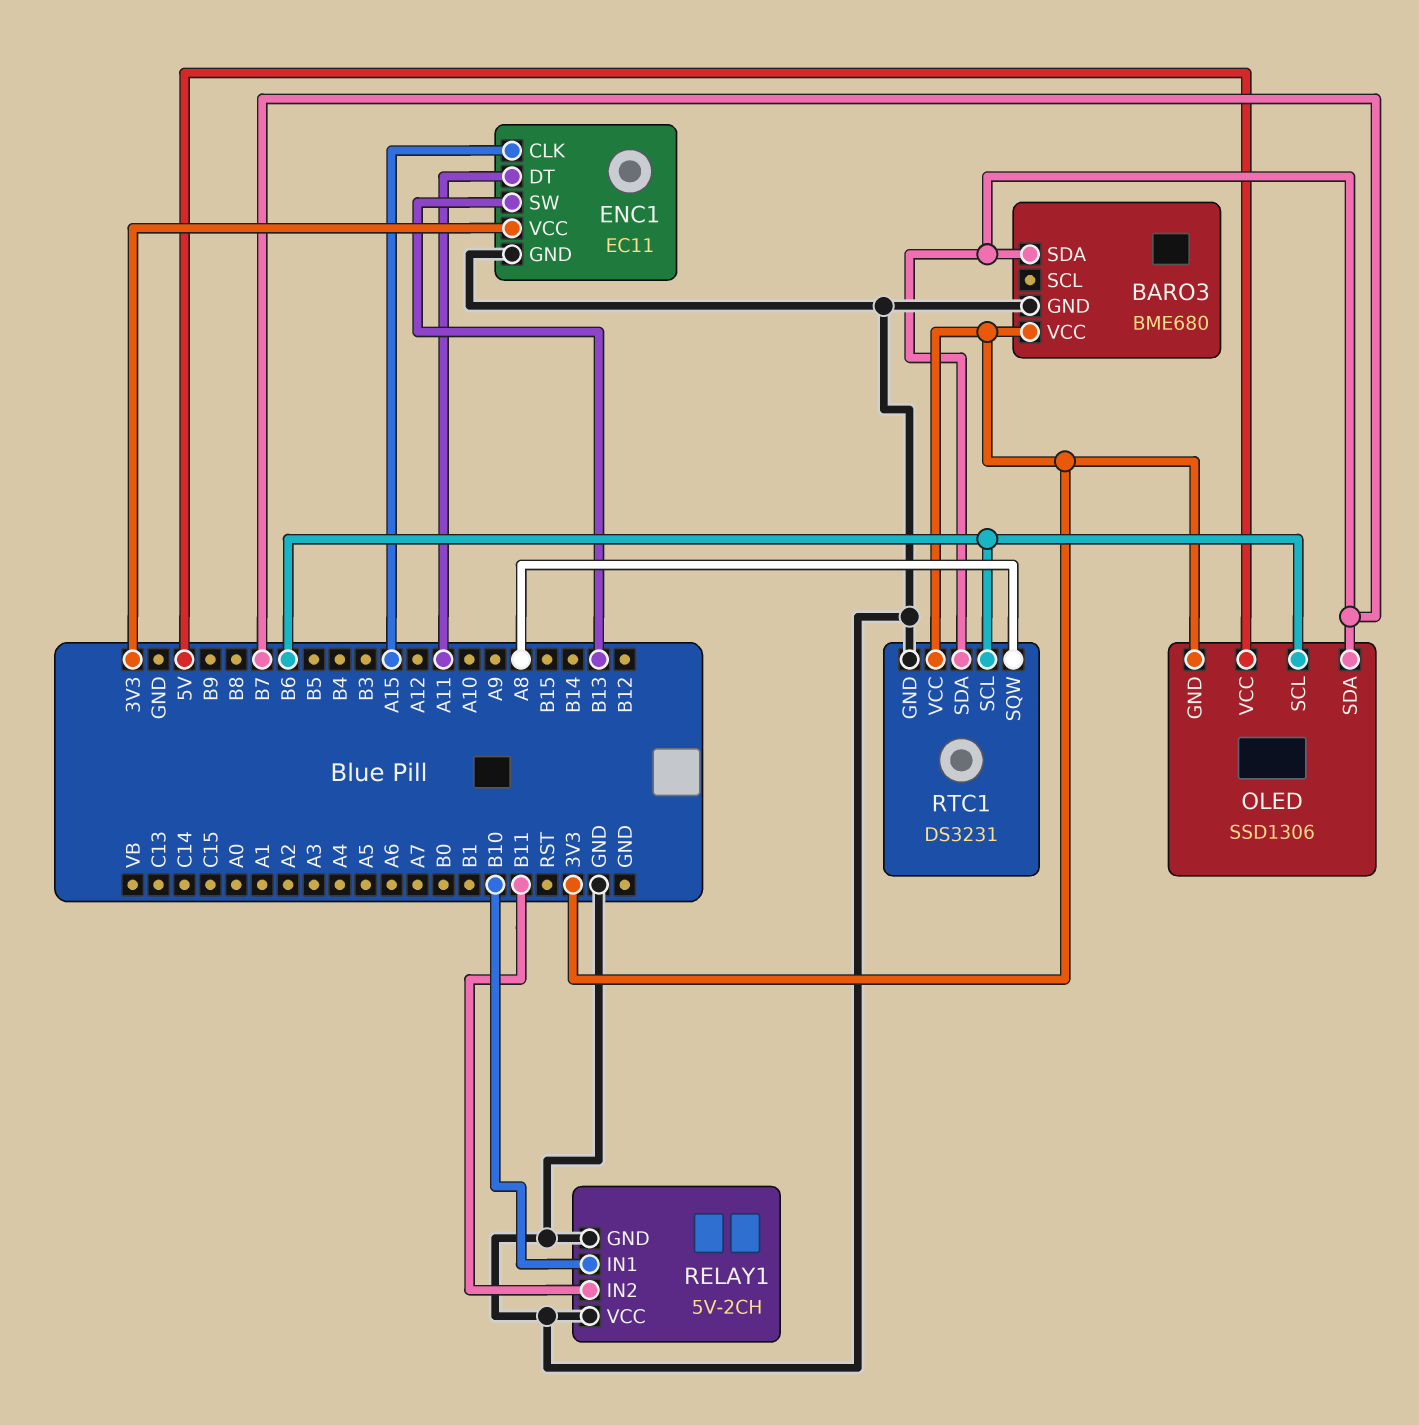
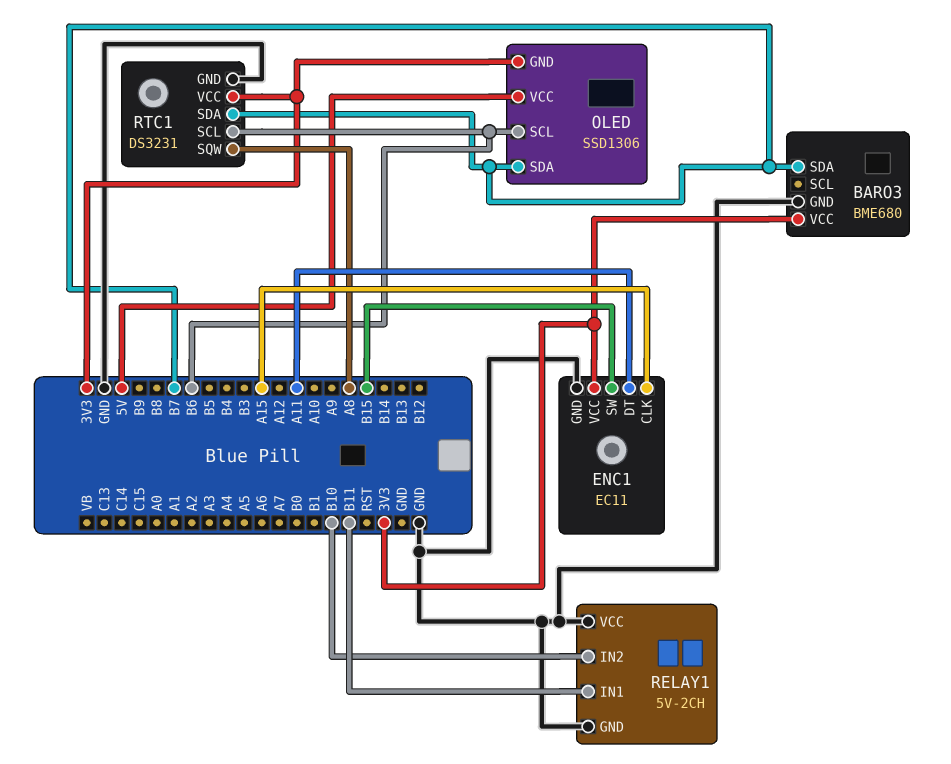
ENC1 pin SW: B13 -> B15
RELAY1 pin IN1: B10 -> B11
RELAY1 pin IN2: B11 -> B10

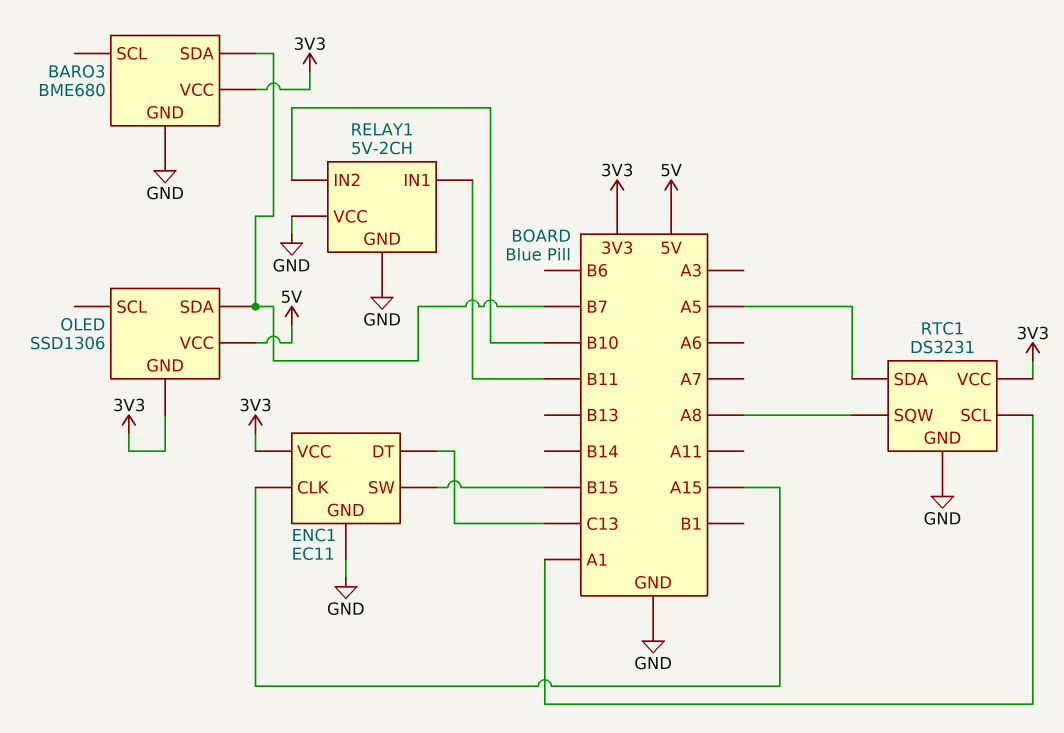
ENC1 pin DT: A11 -> C13
OLED pin SCL: B6 -> none
RTC1 pin SCL: B6 -> A1
RTC1 pin SDA: B7 -> A5

